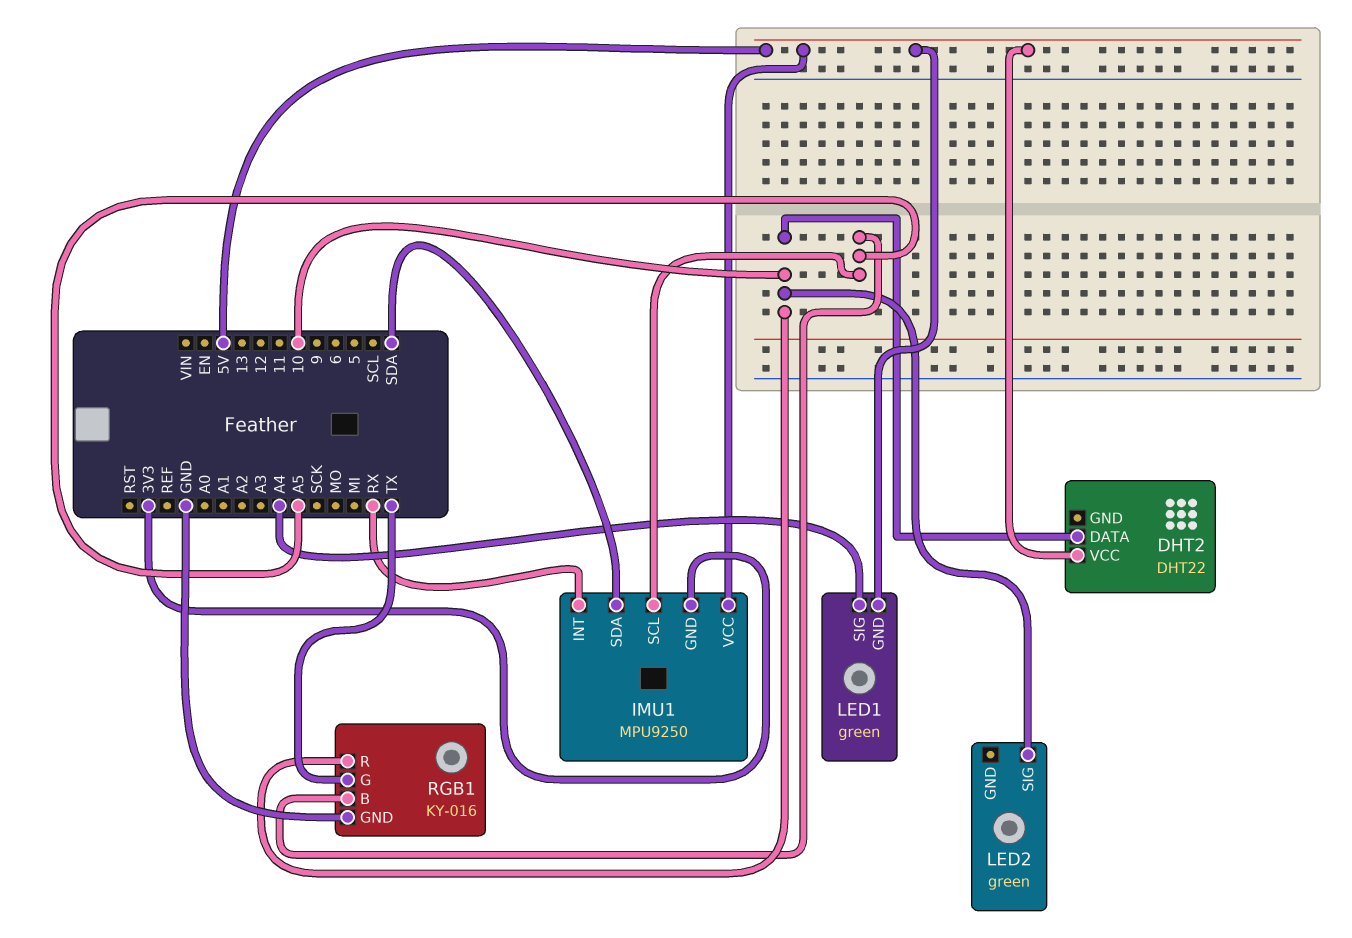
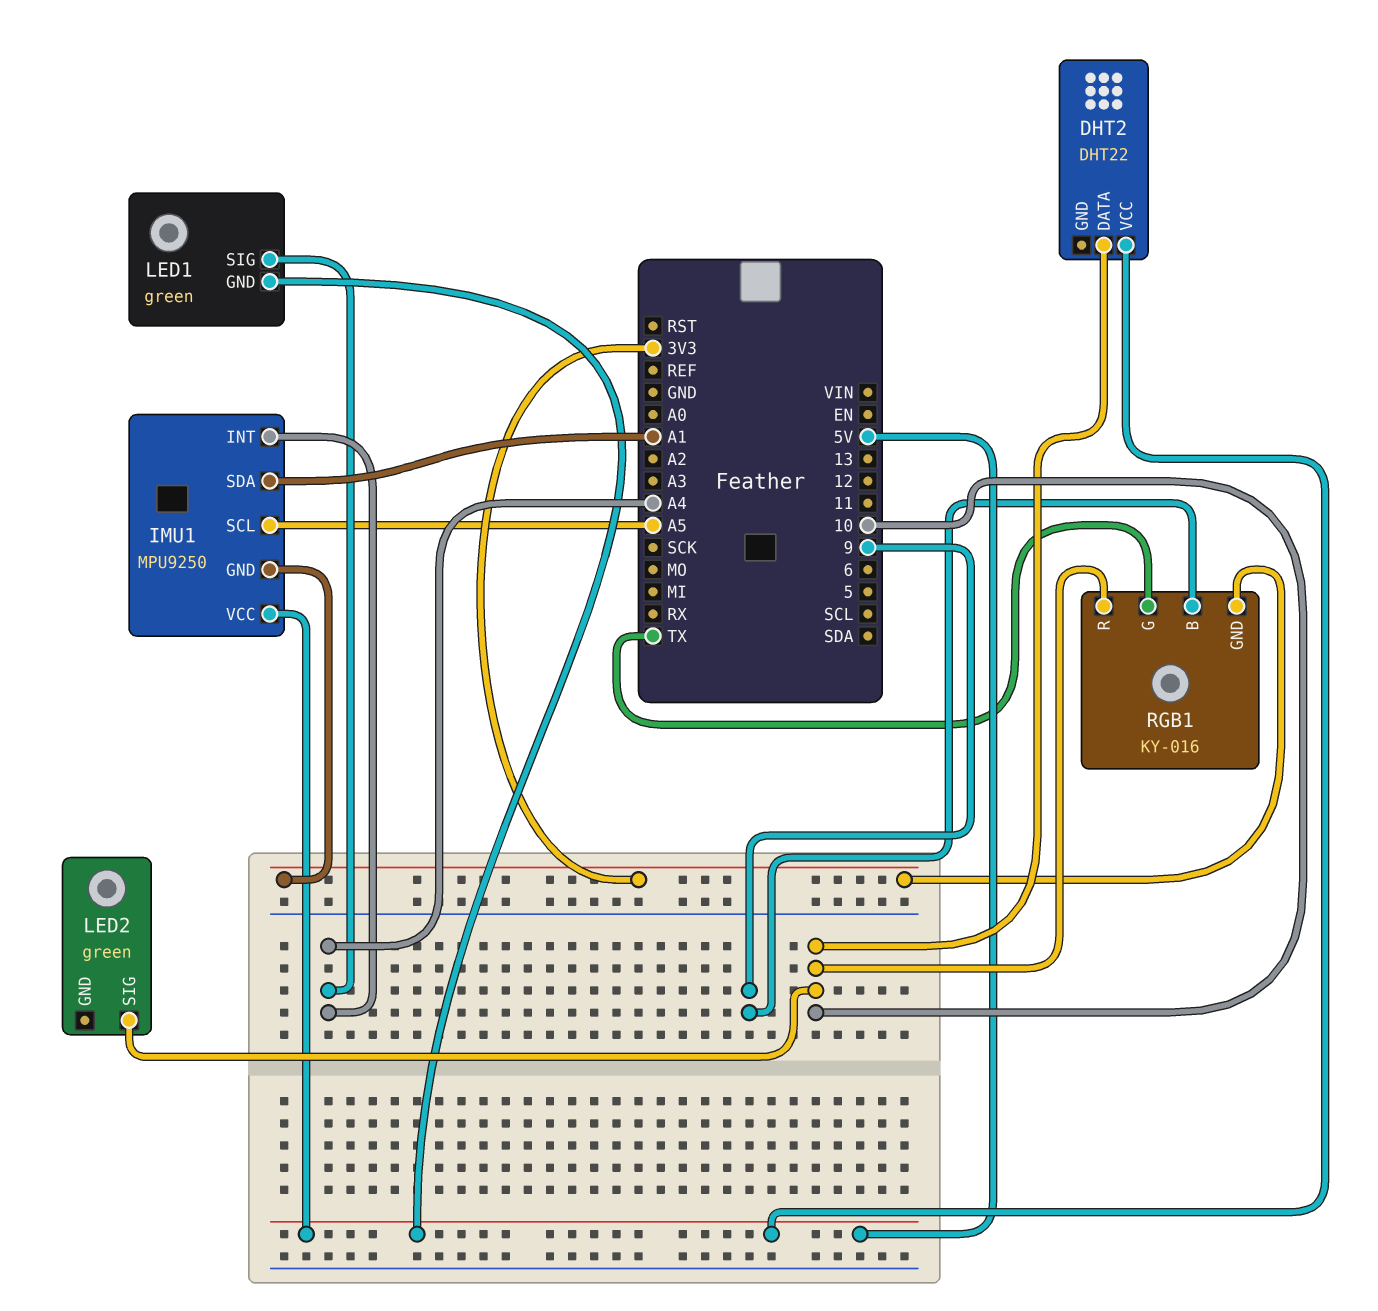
IMU1 pin INT: RX -> A4
IMU1 pin SDA: SDA -> A1
RGB1 pin B: A5 -> 9
RGB1 pin GND: GND -> 3V3

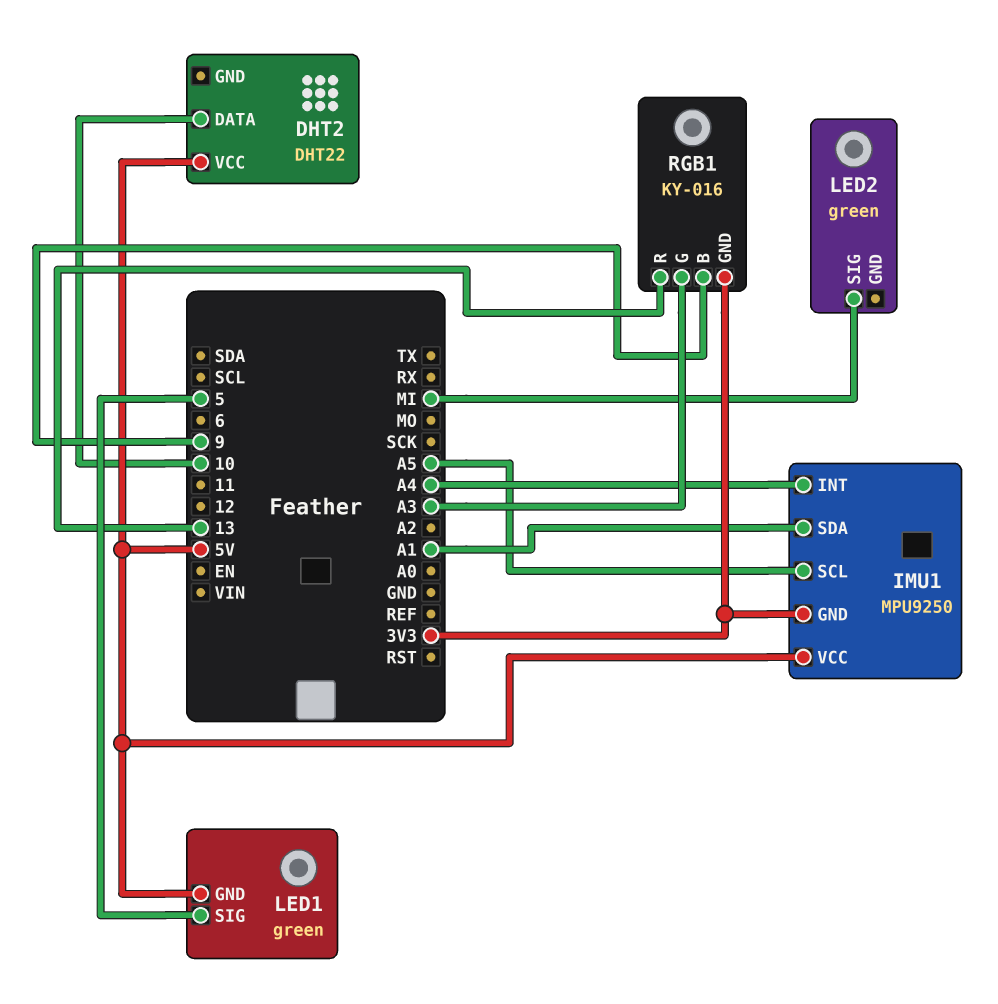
LED1 pin SIG: A4 -> 5
LED2 pin SIG: 10 -> MI
RGB1 pin G: TX -> A3
RGB1 pin R: 10 -> 13

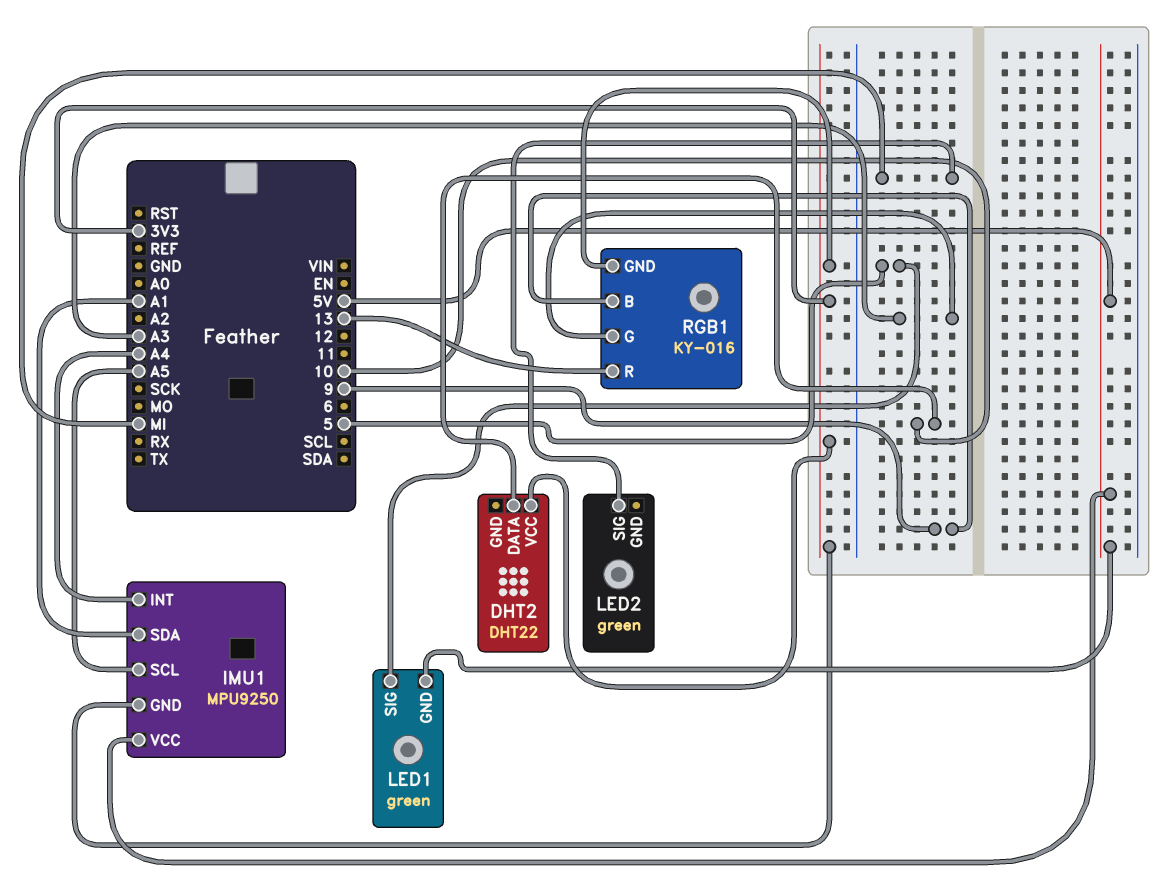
DHT2 pin VCC: 5V -> 3V3

